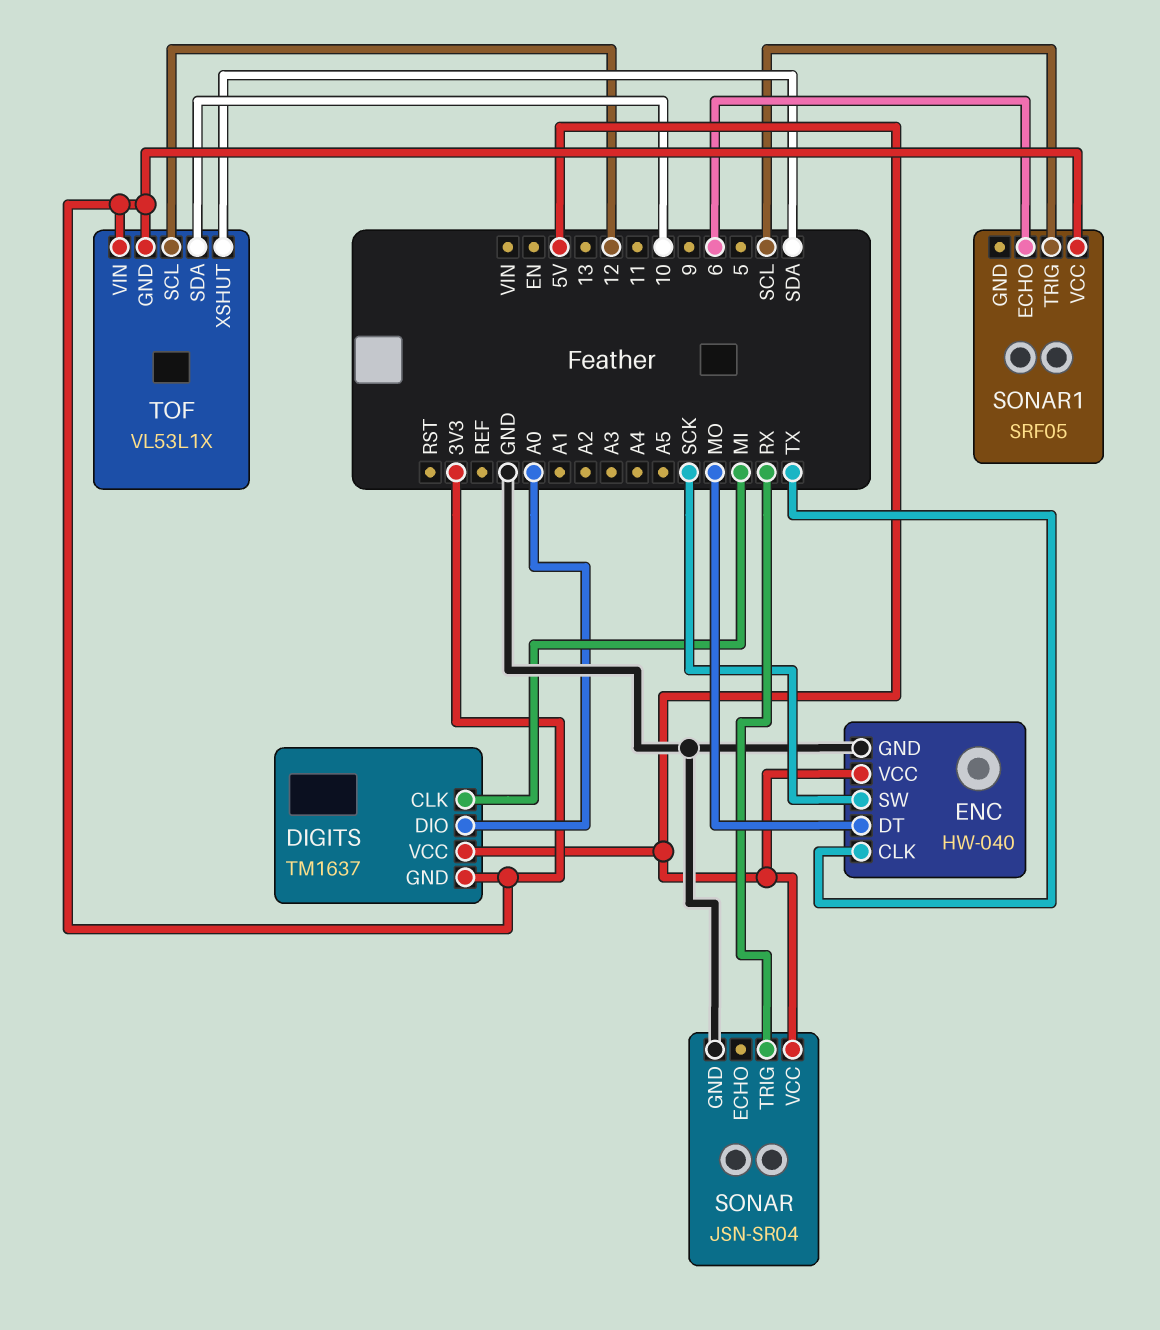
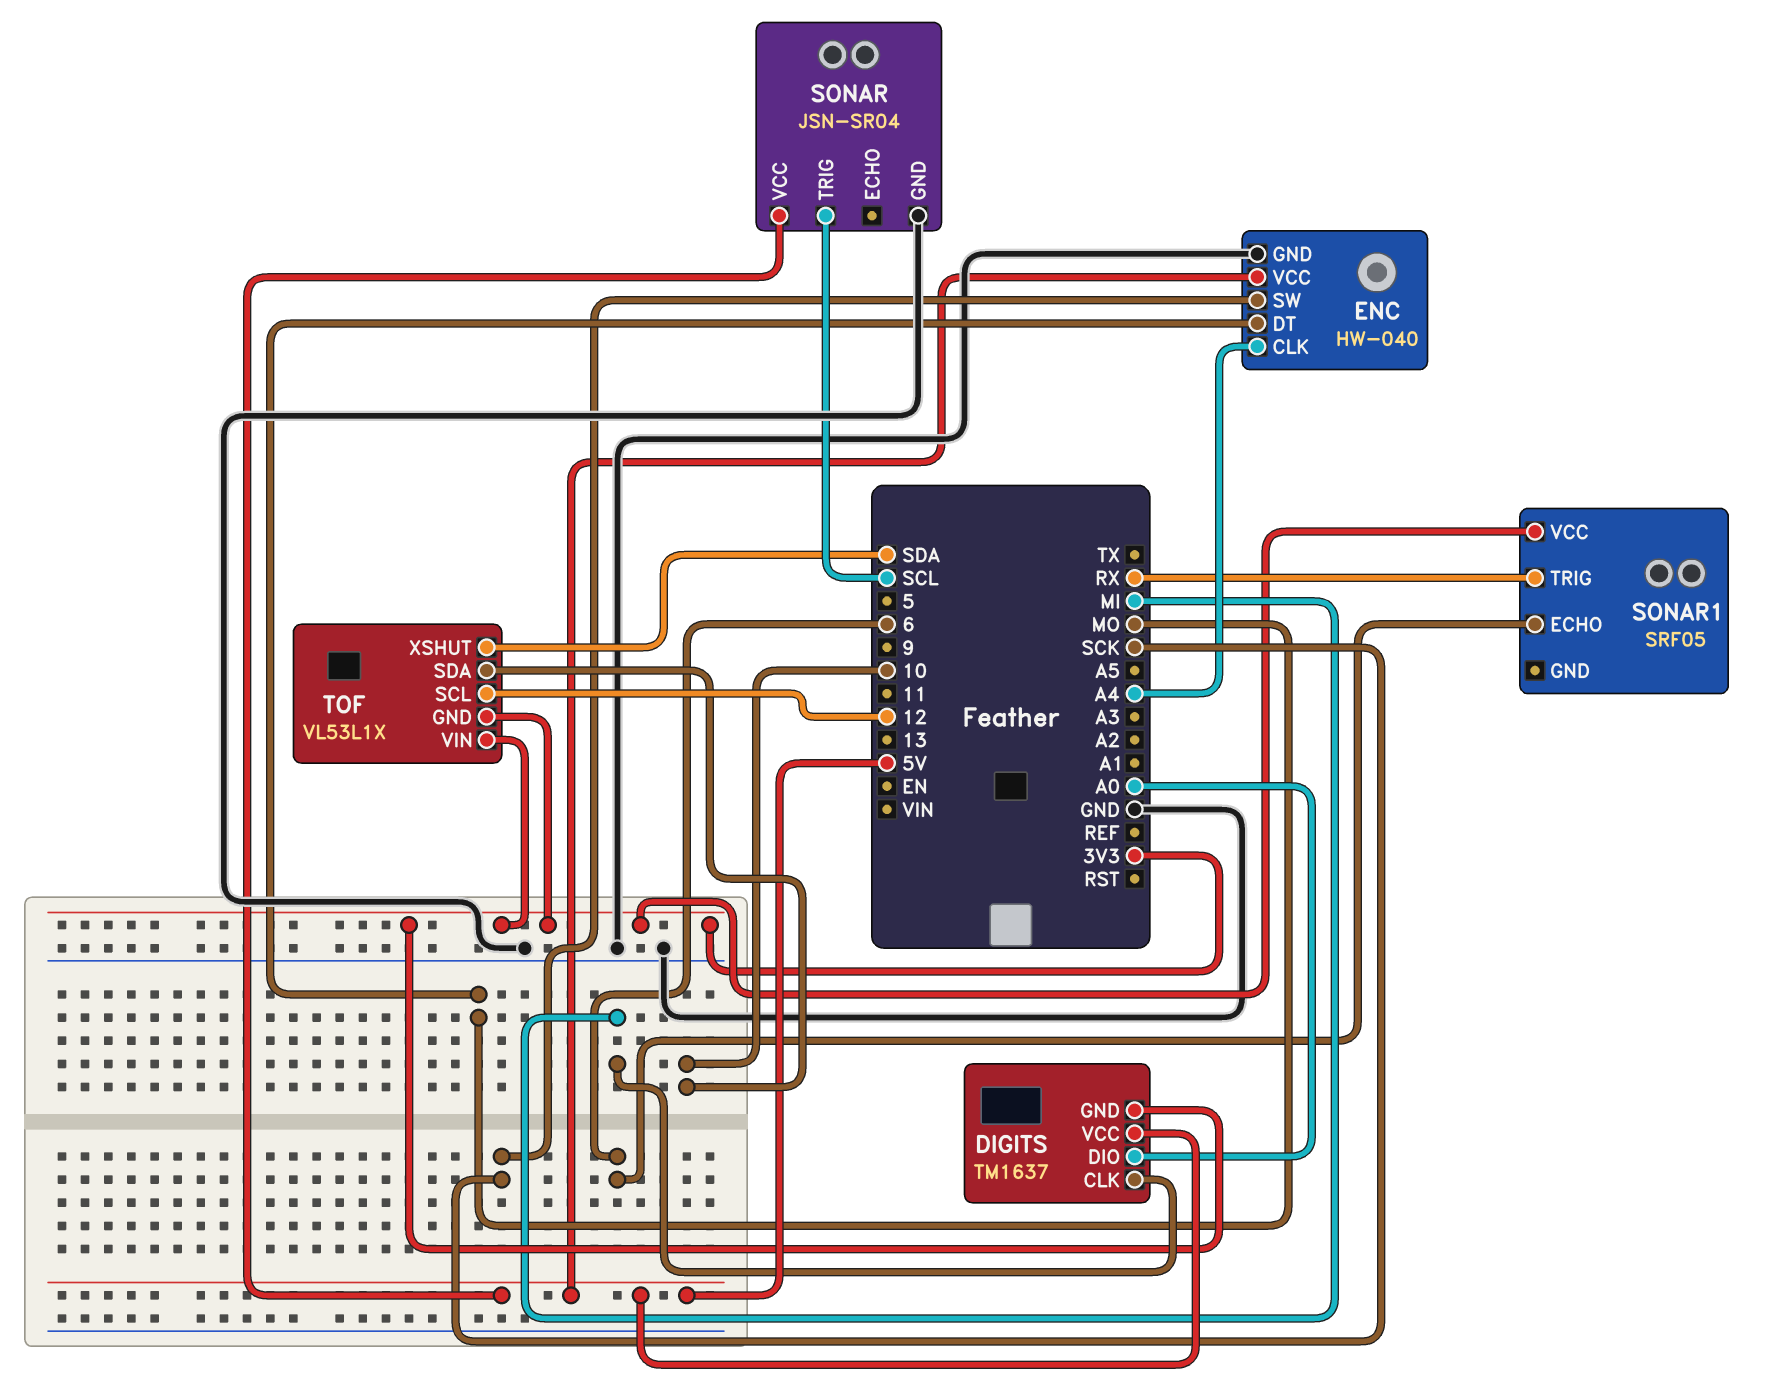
ENC pin CLK: TX -> A4
SONAR pin TRIG: RX -> SCL
SONAR1 pin TRIG: SCL -> RX

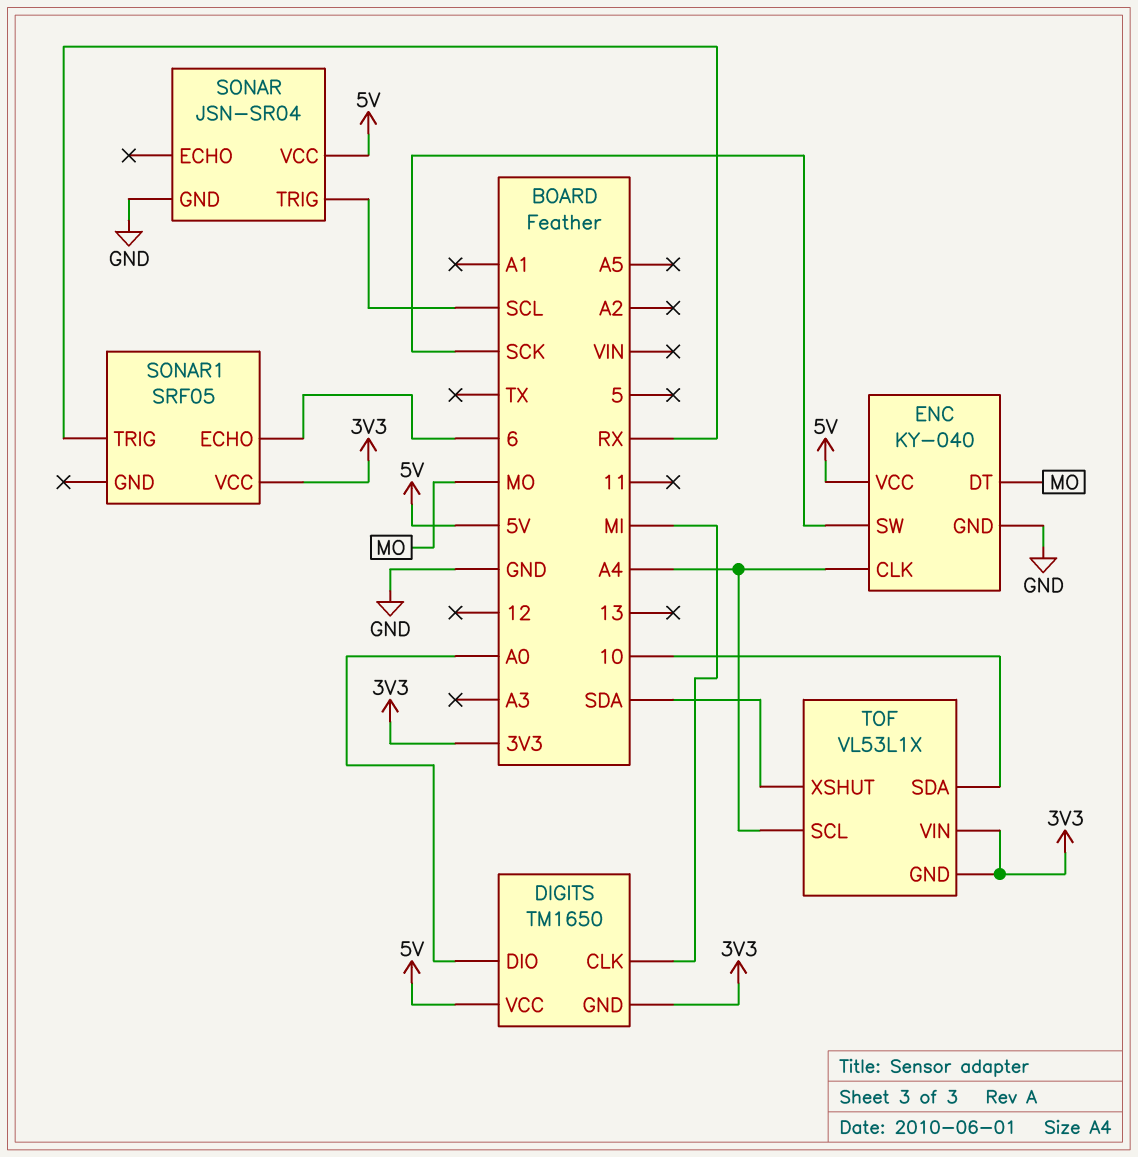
DIGITS: TM1637 -> TM1650
ENC: HW-040 -> KY-040
TOF pin SCL: 12 -> A4

